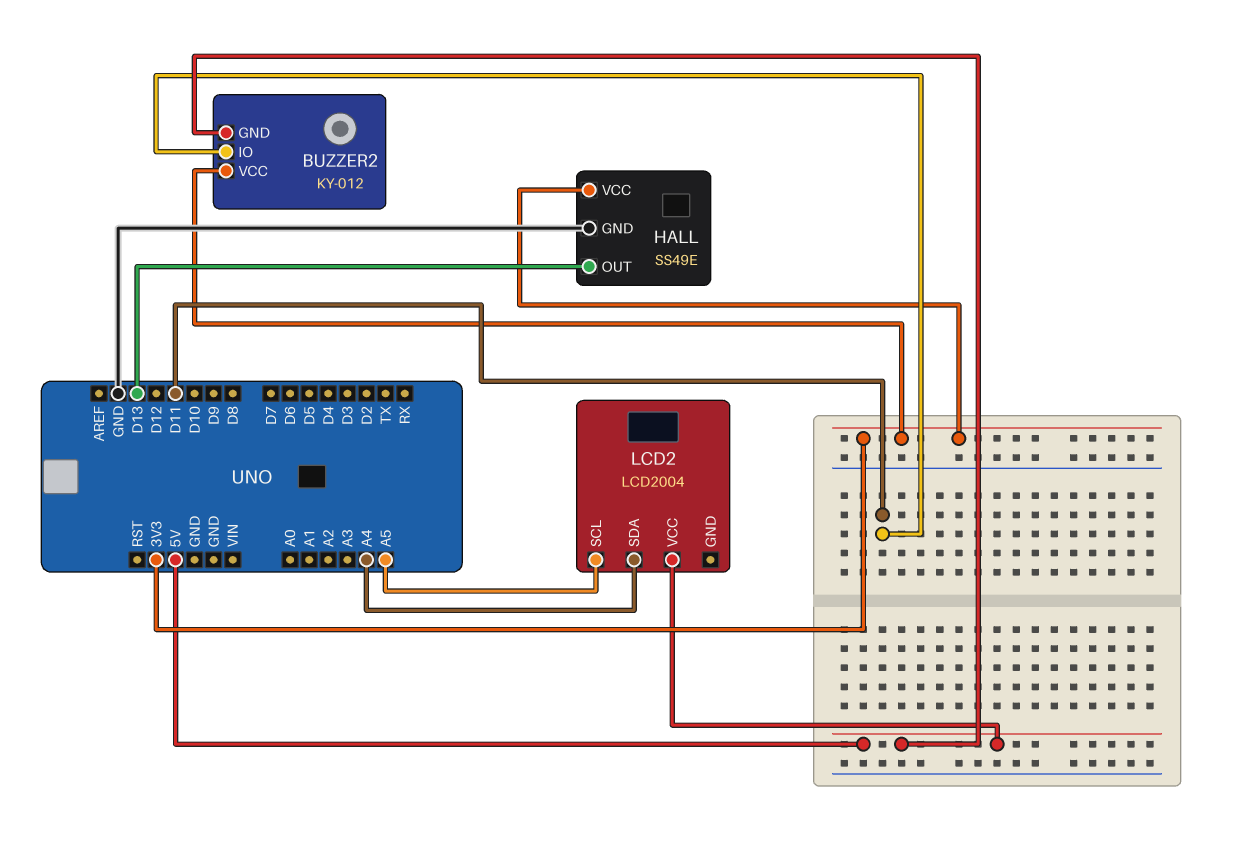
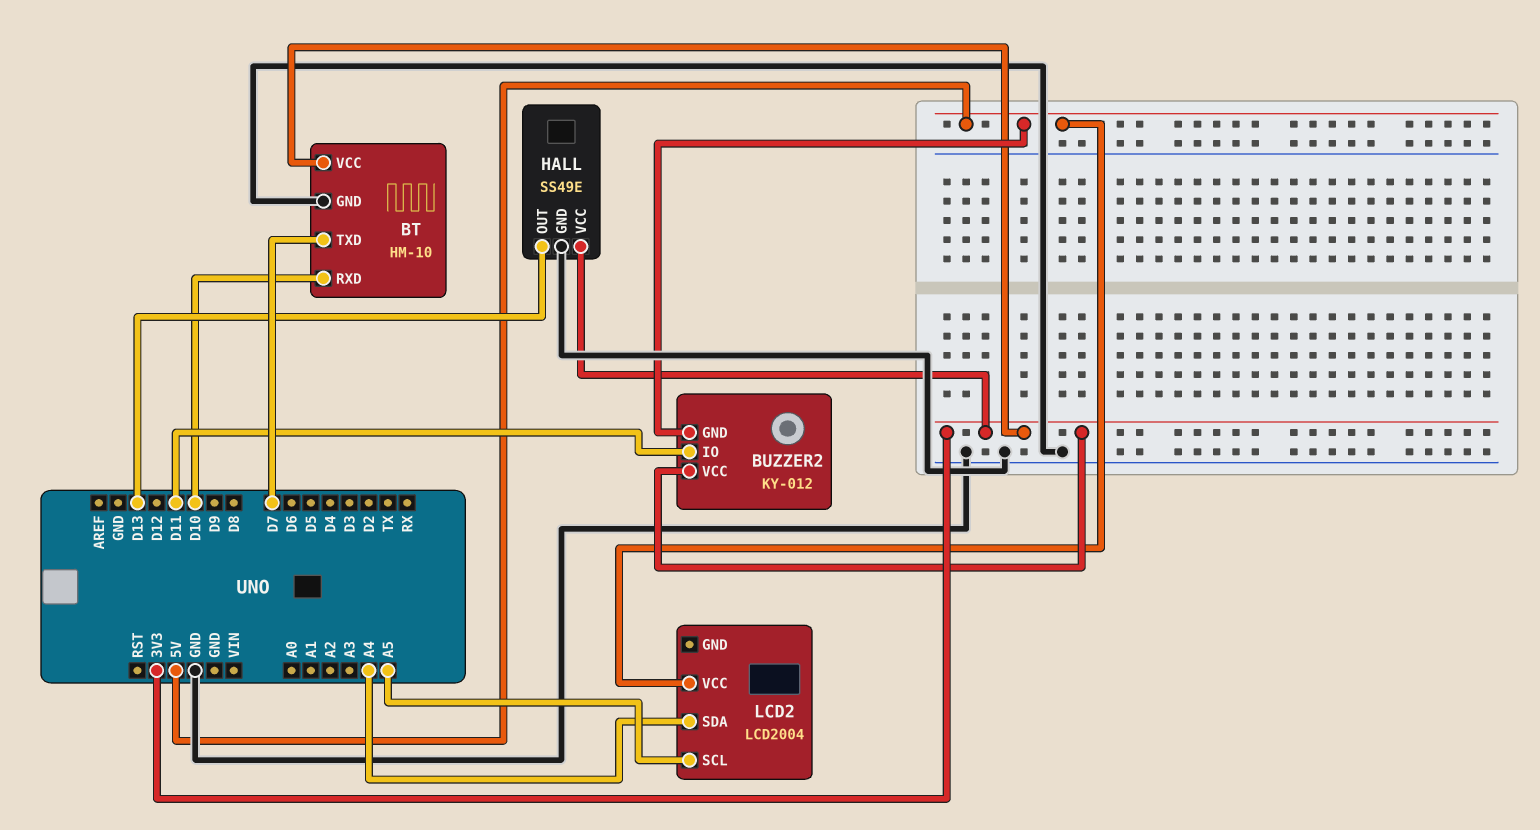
BT: none -> HM-10
BT pin GND: none -> GND
BT pin RXD: none -> D10
BT pin TXD: none -> D7
BT pin VCC: none -> 3V3

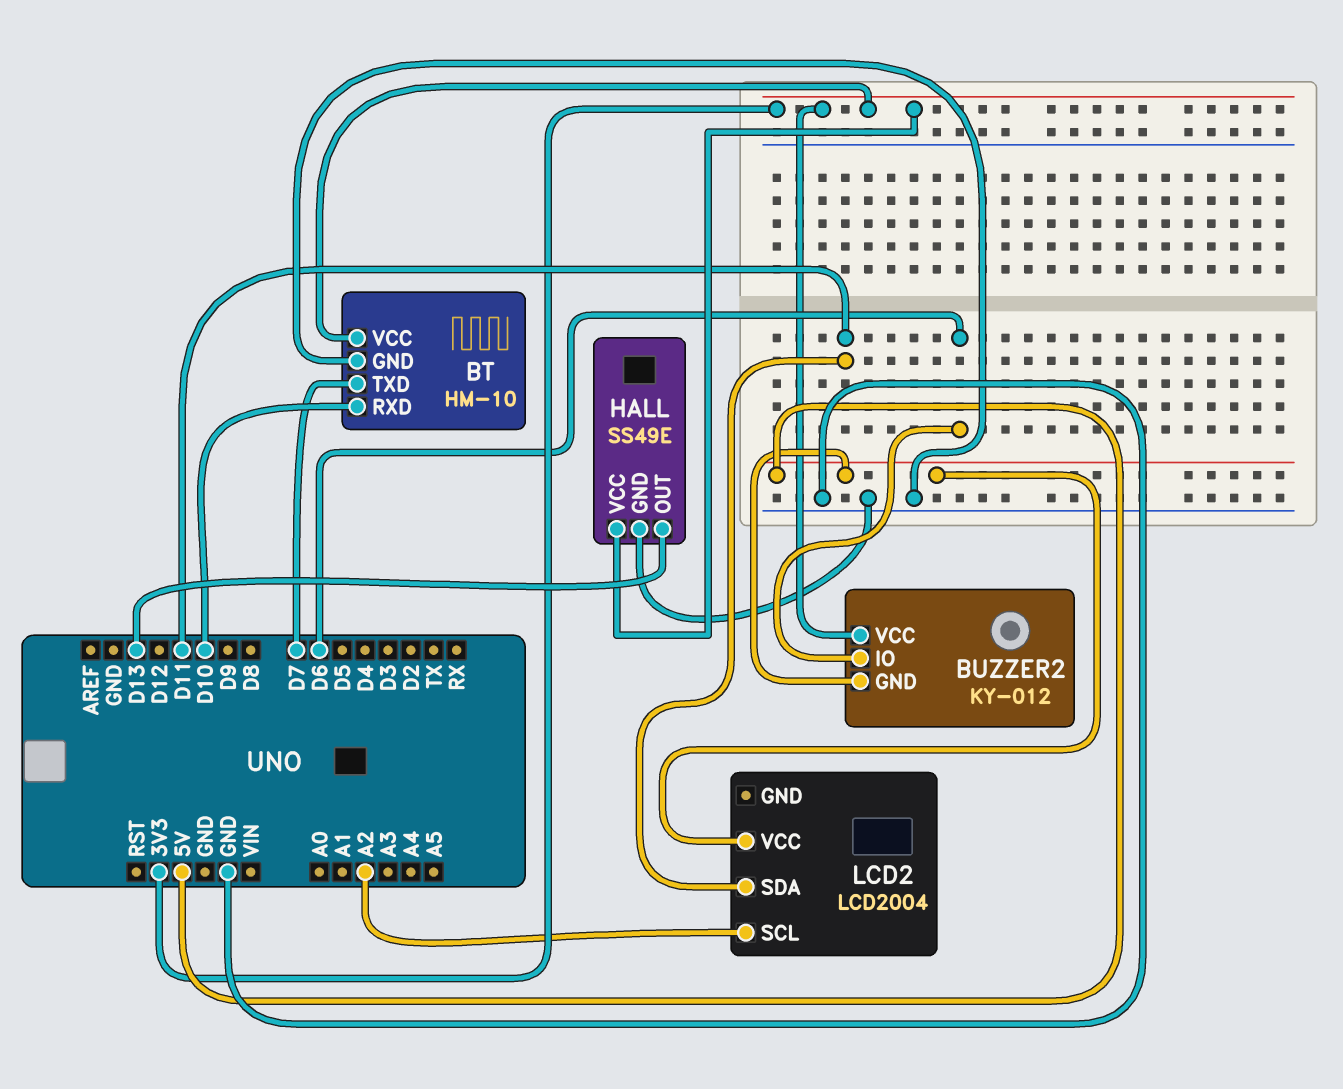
BUZZER2 pin IO: D11 -> D6
LCD2 pin SCL: A5 -> A2
LCD2 pin SDA: A4 -> D11

